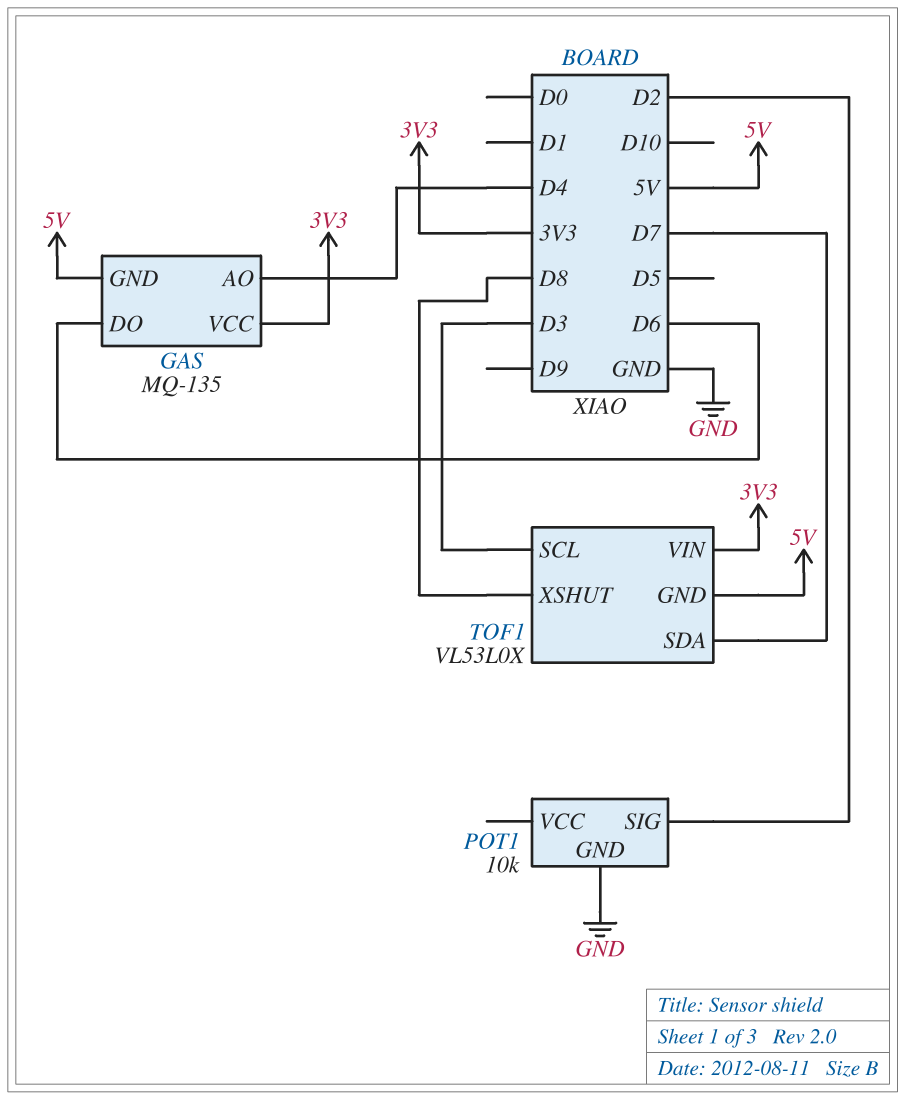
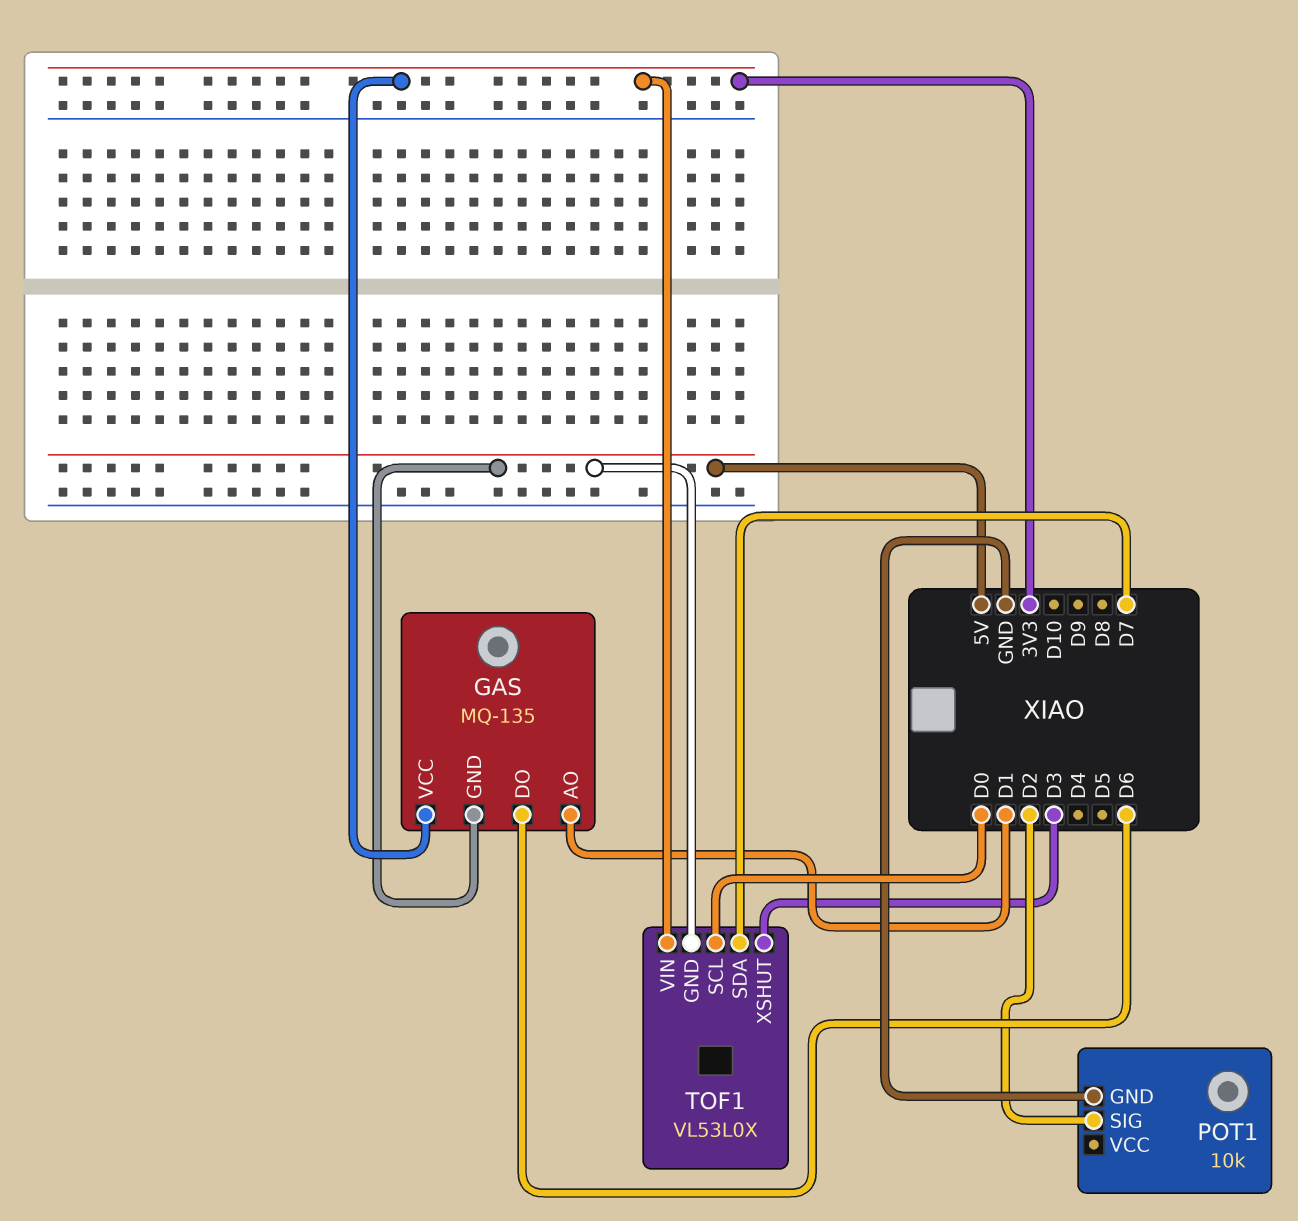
GAS pin AO: D4 -> D1
TOF1 pin SCL: D3 -> D0
TOF1 pin XSHUT: D8 -> D3

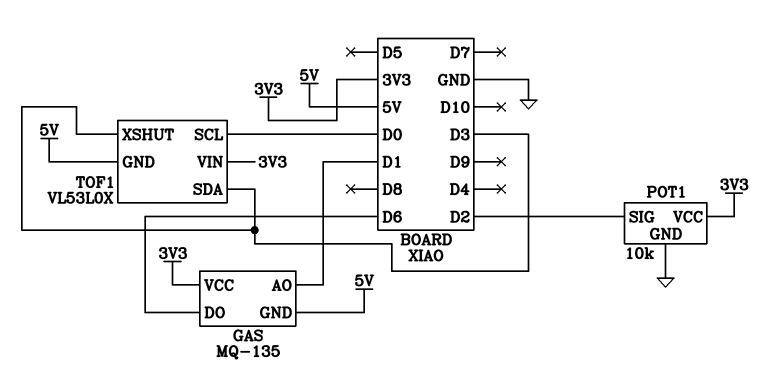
POT1 pin VCC: none -> 3V3
TOF1 pin SDA: D7 -> D3

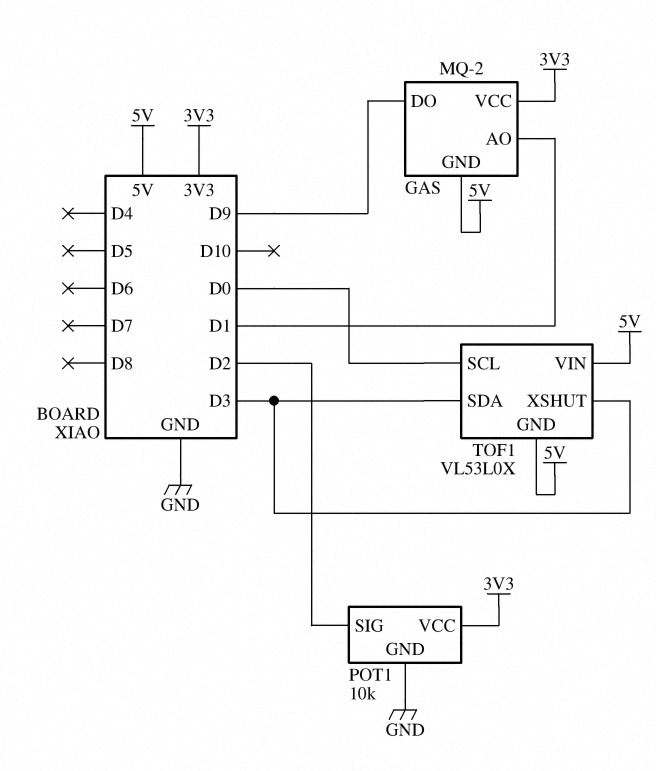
GAS: MQ-135 -> MQ-2
GAS pin DO: D6 -> D9
TOF1 pin VIN: 3V3 -> 5V

